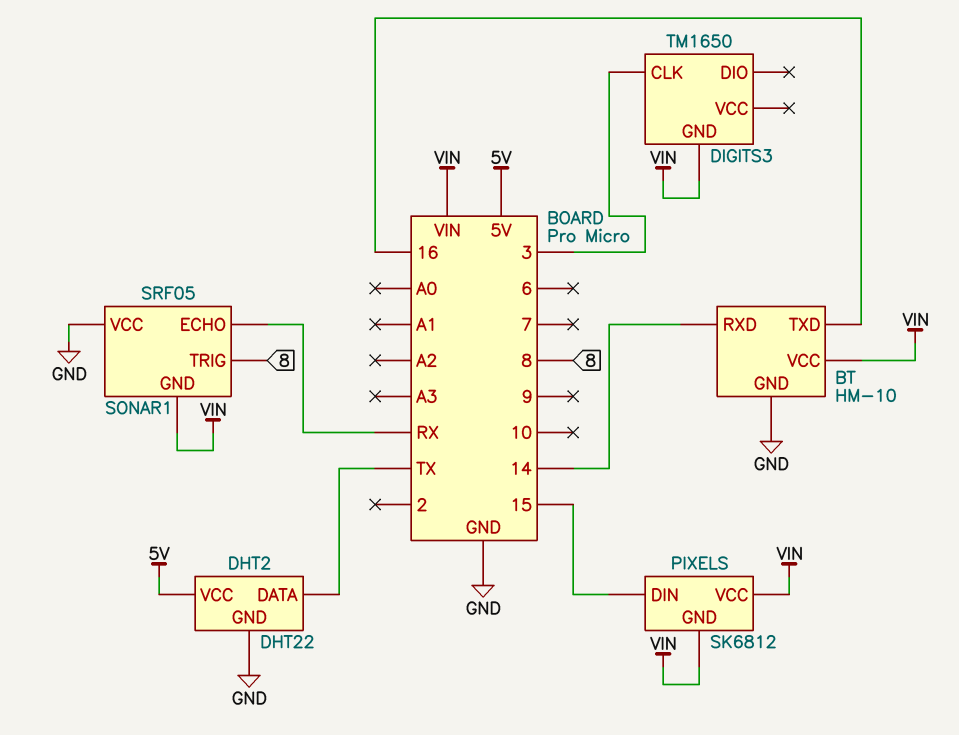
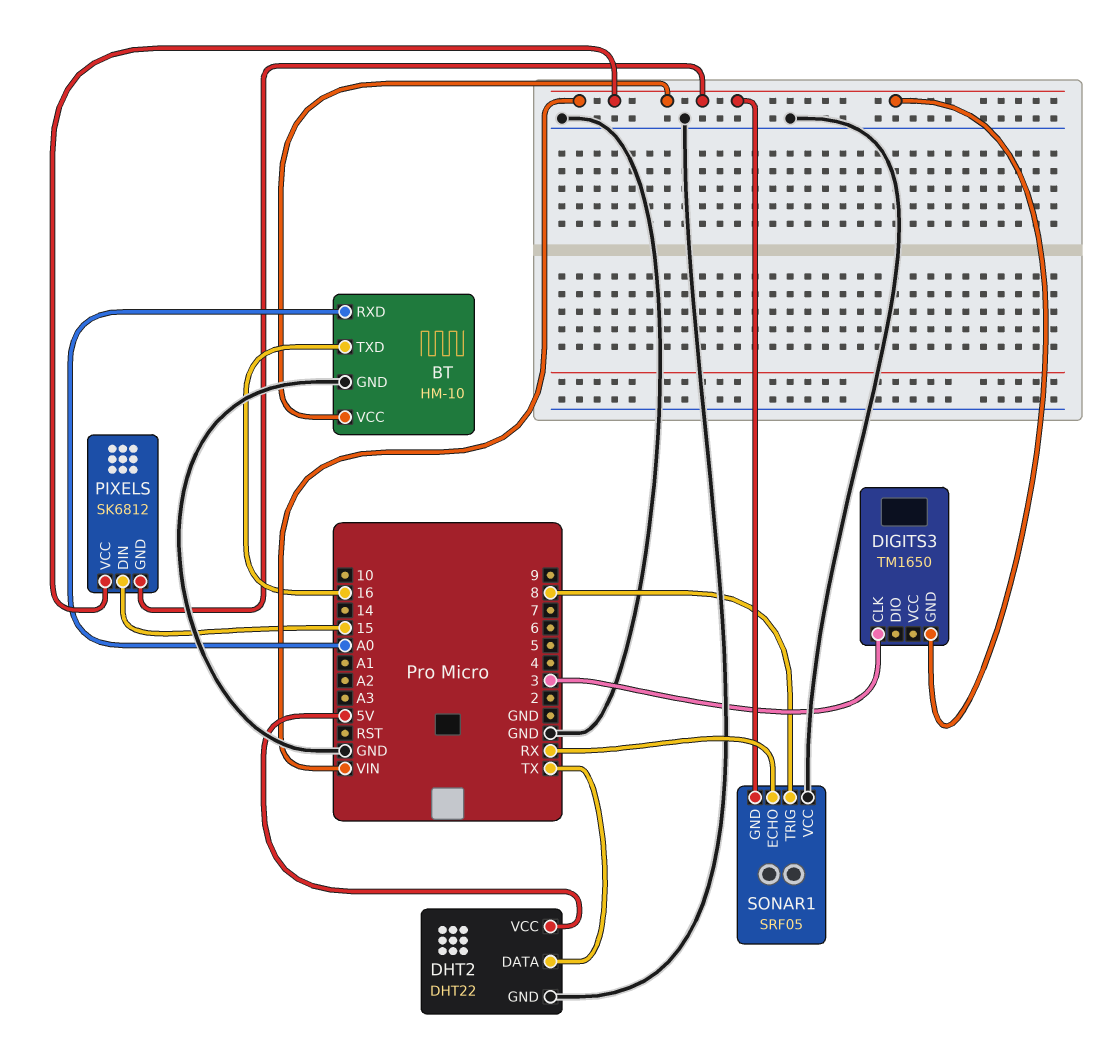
BT pin RXD: 14 -> A0

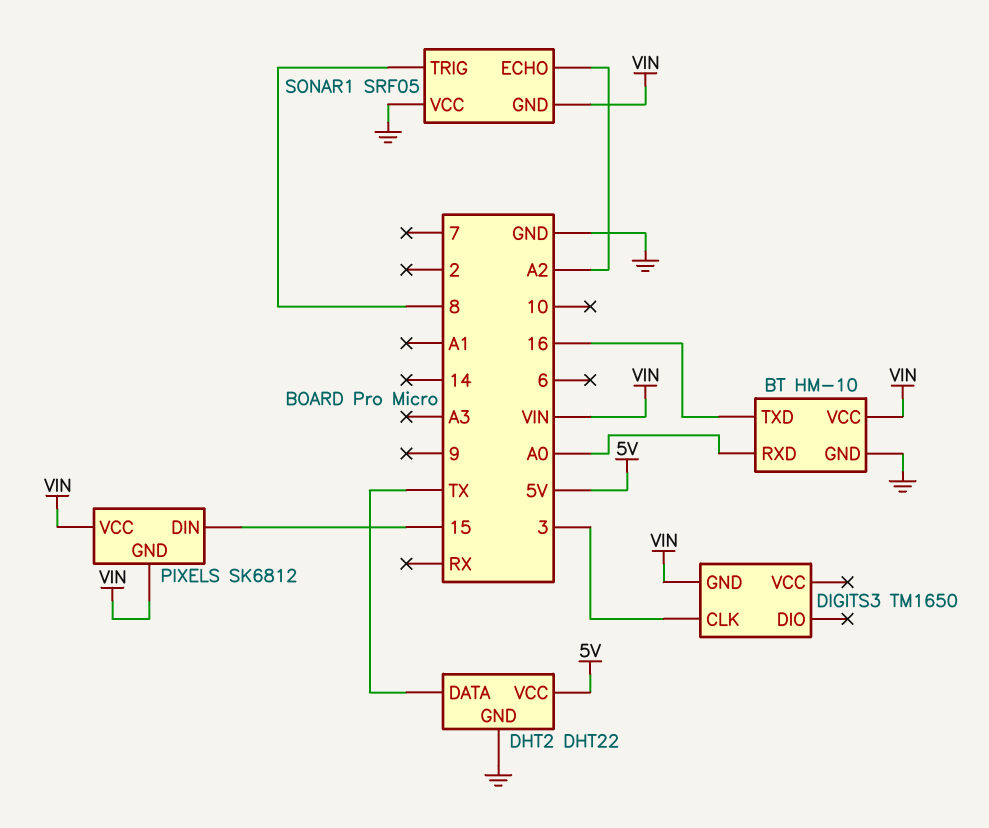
SONAR1 pin ECHO: RX -> A2

